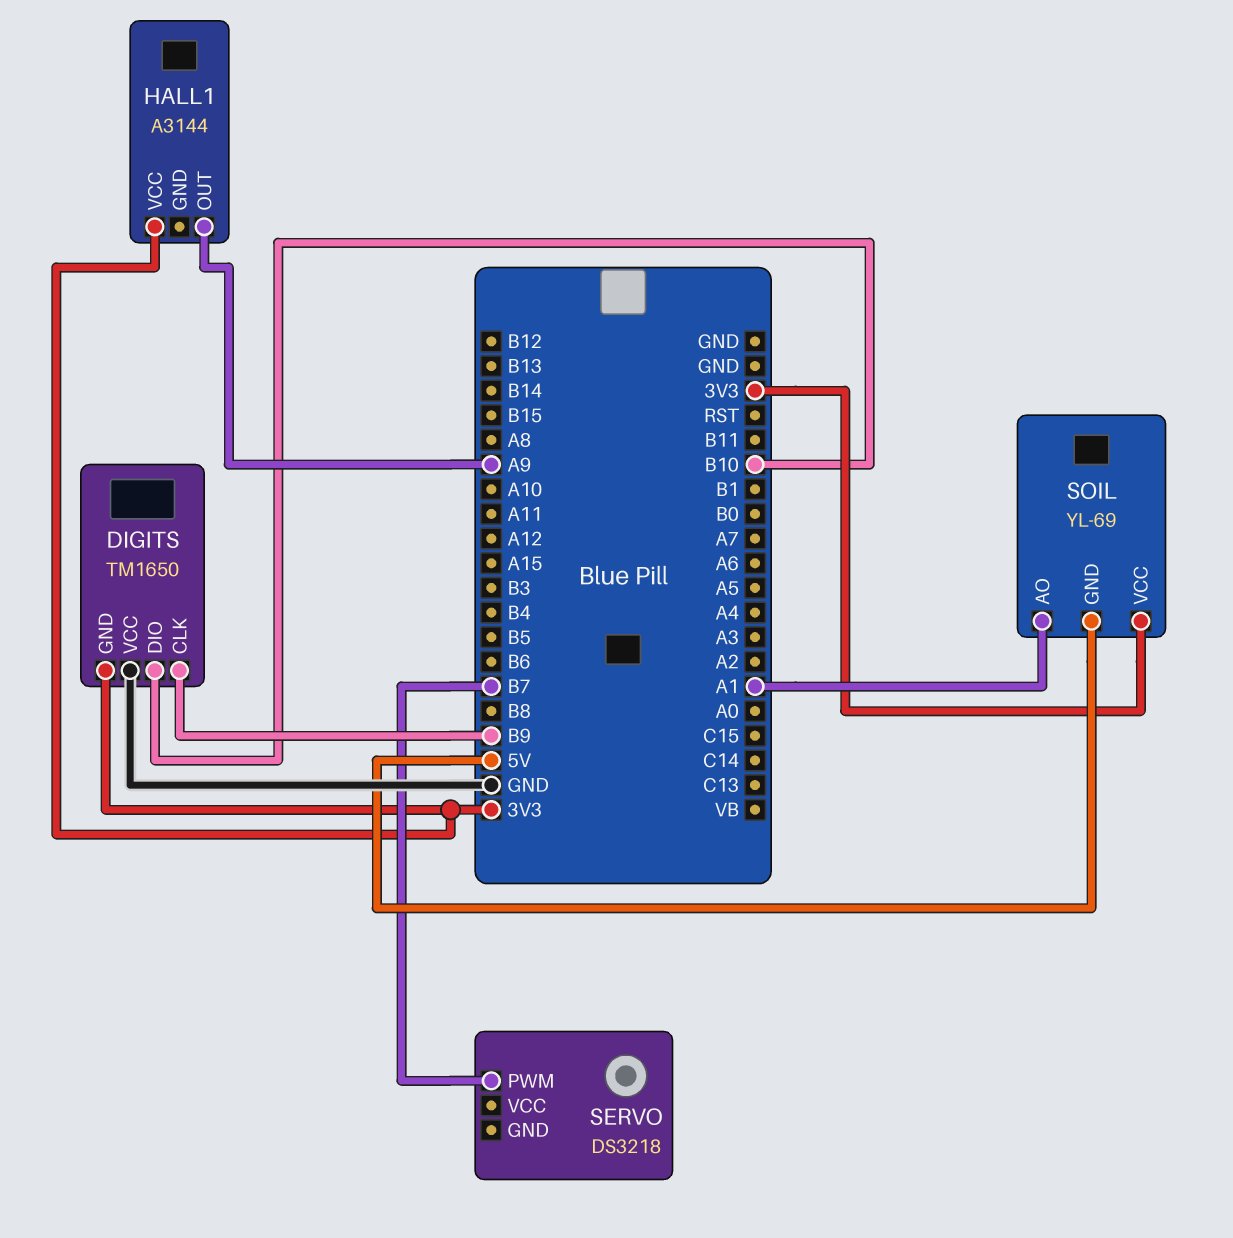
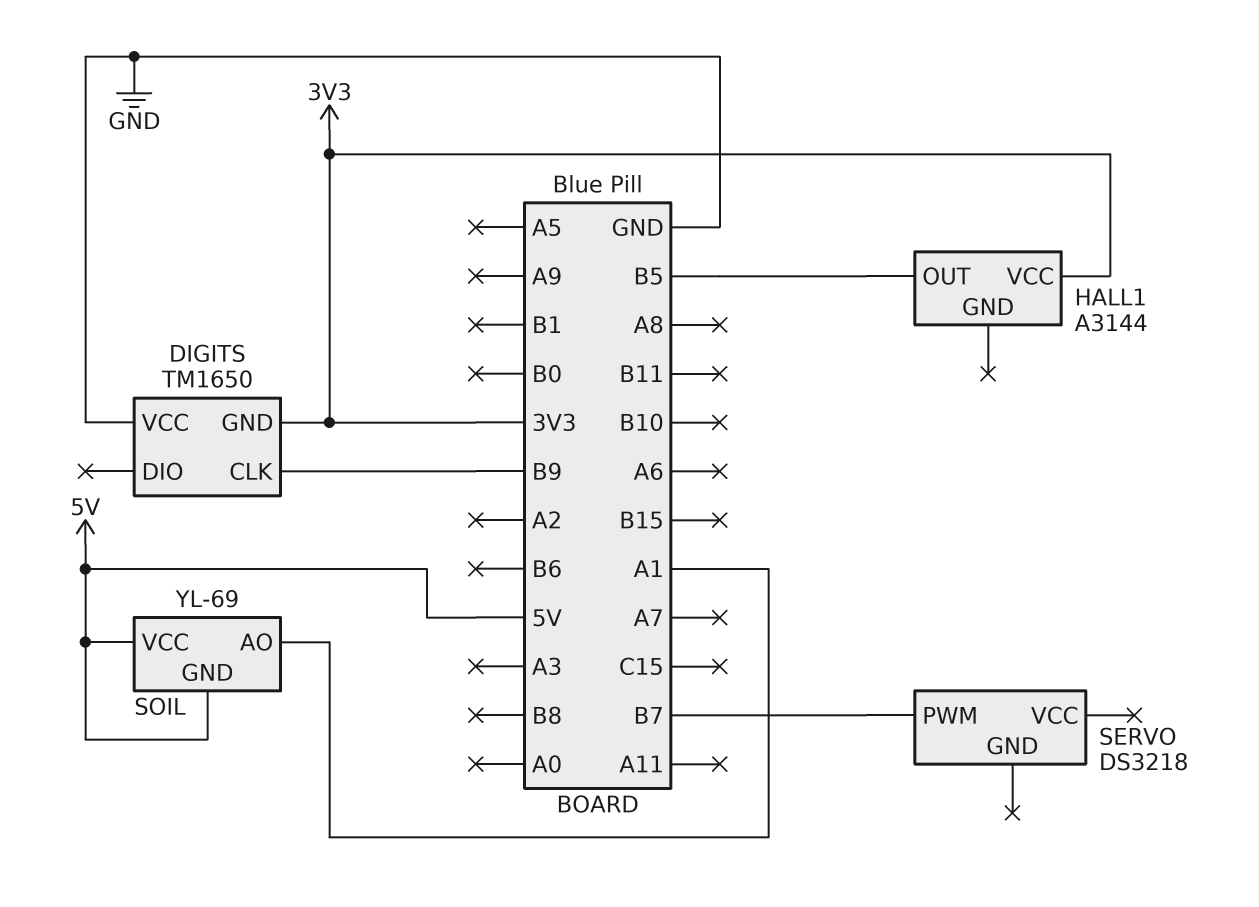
DIGITS pin DIO: B10 -> none
HALL1 pin OUT: A9 -> B5
SOIL pin VCC: 3V3 -> 5V

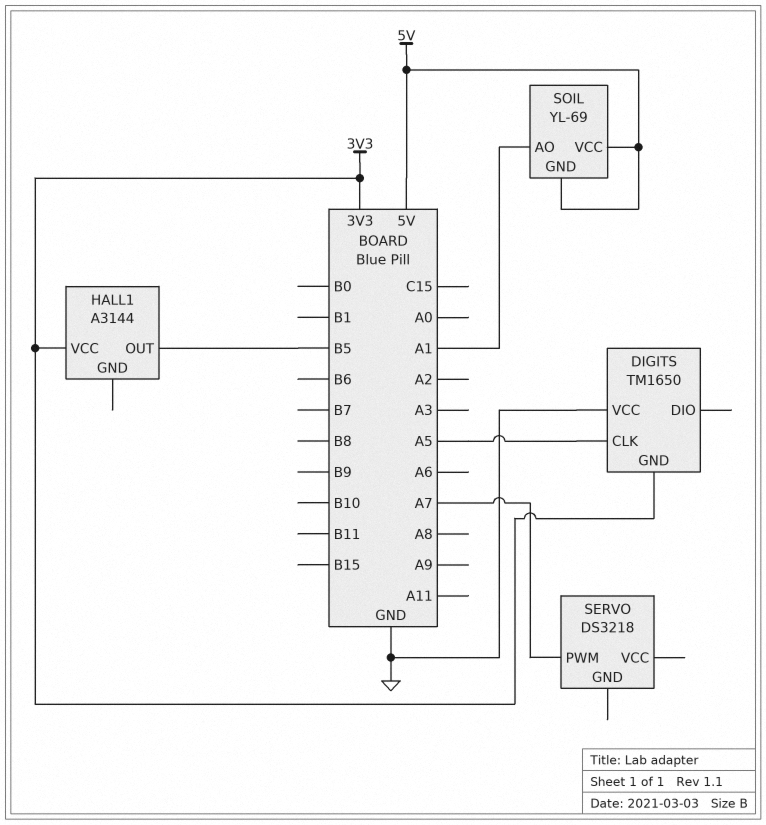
DIGITS pin CLK: B9 -> A5
SERVO pin PWM: B7 -> A7

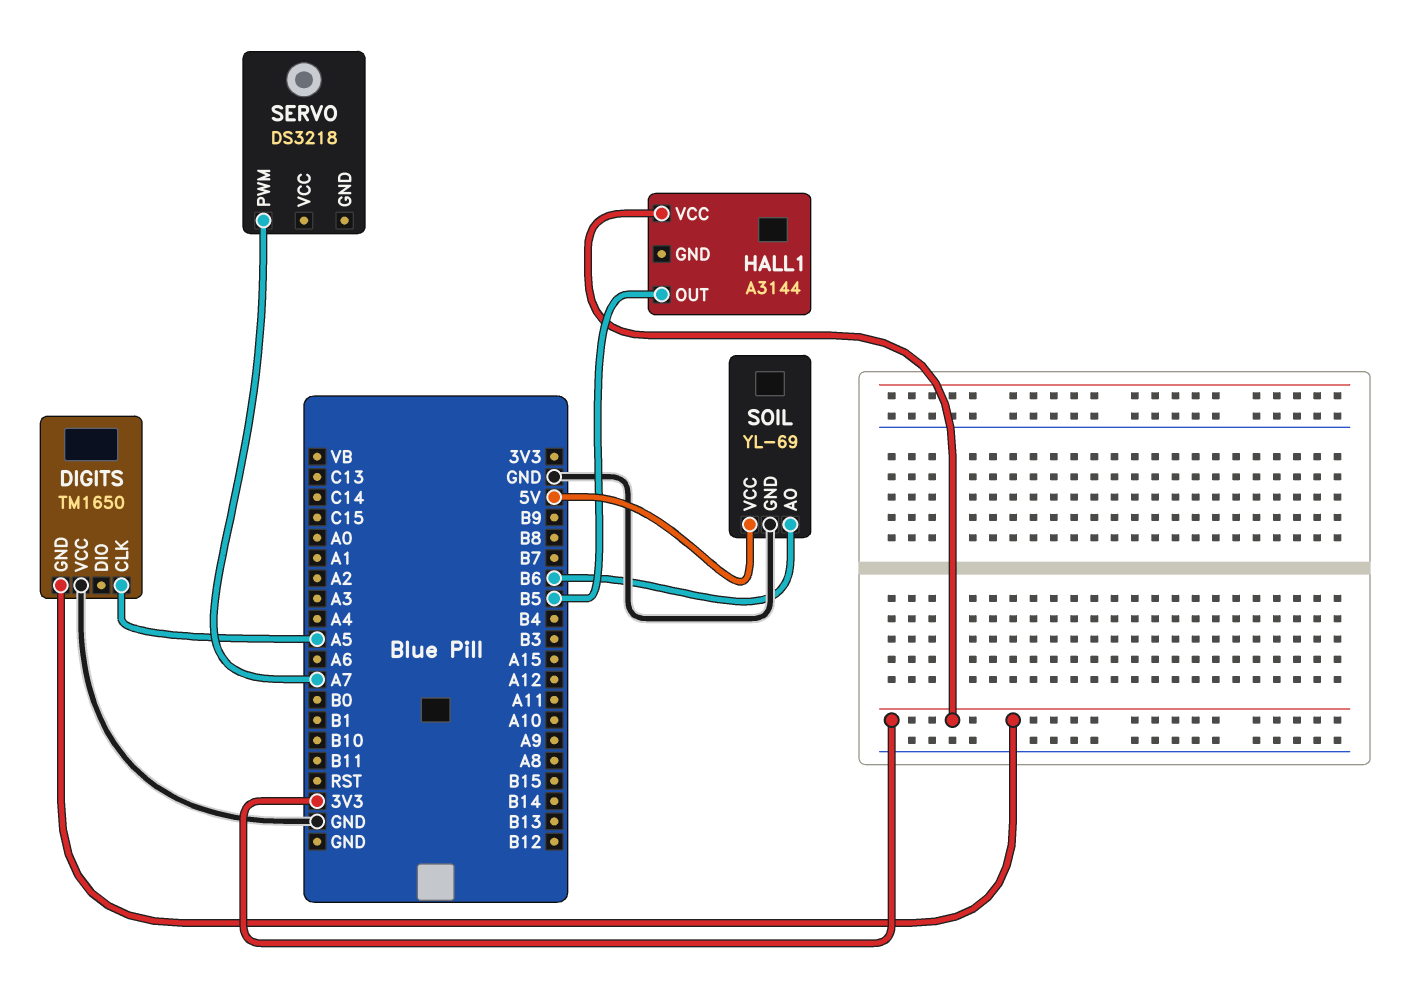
SOIL pin AO: A1 -> B6
SOIL pin GND: 5V -> GND

